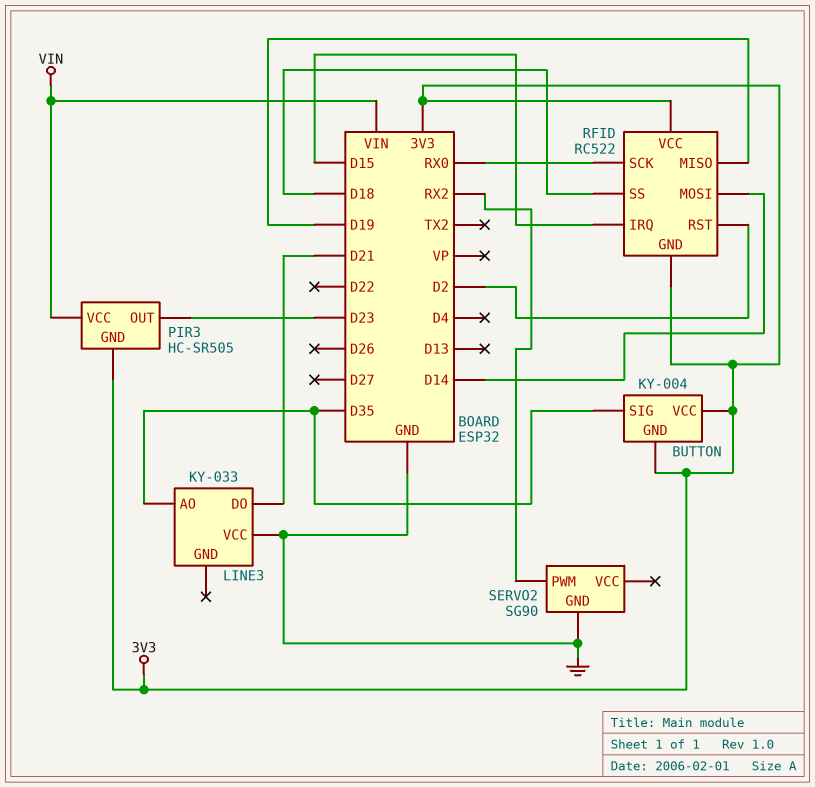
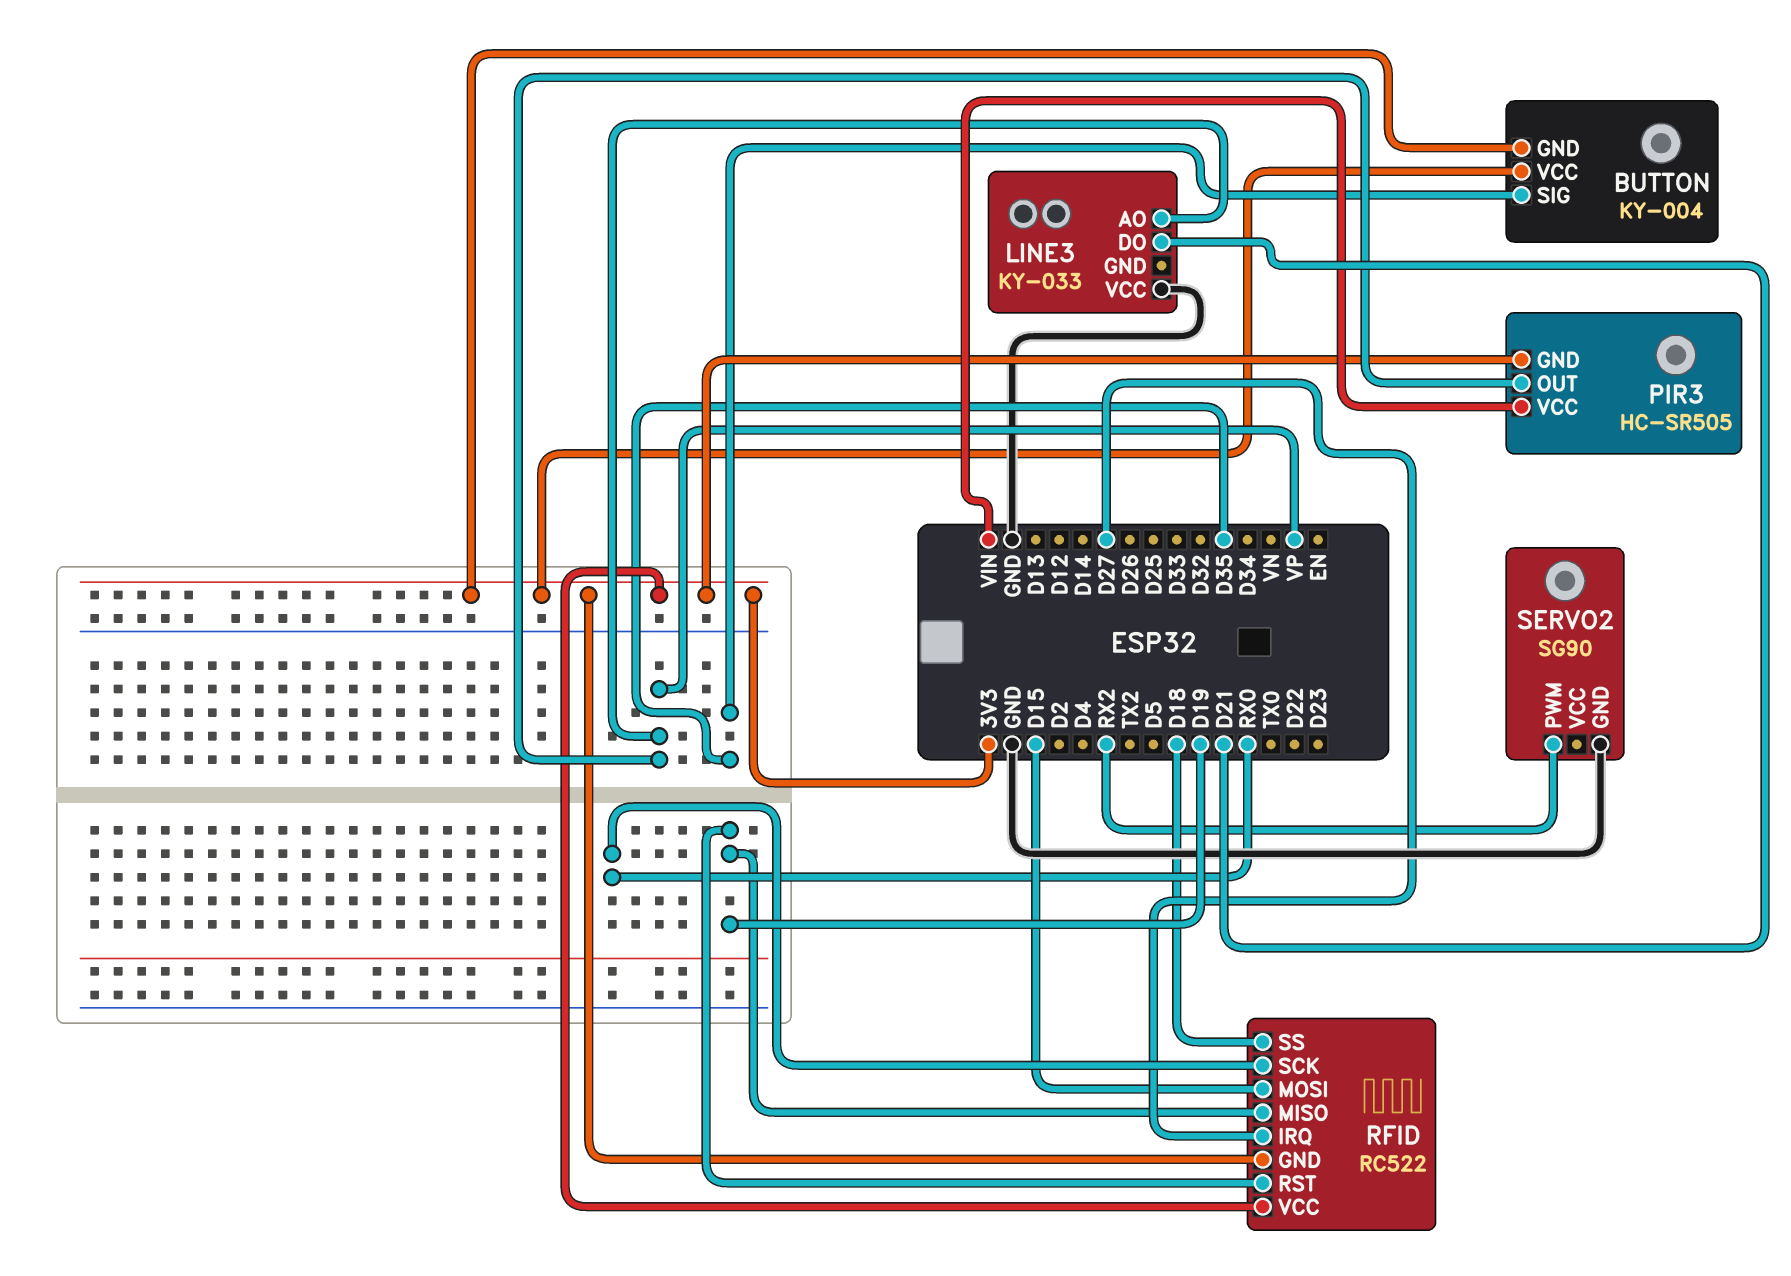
LINE3 pin AO: D35 -> VP
PIR3 pin OUT: D23 -> VP
RFID pin IRQ: D15 -> D27
RFID pin MOSI: D14 -> D15
RFID pin RST: D2 -> D19

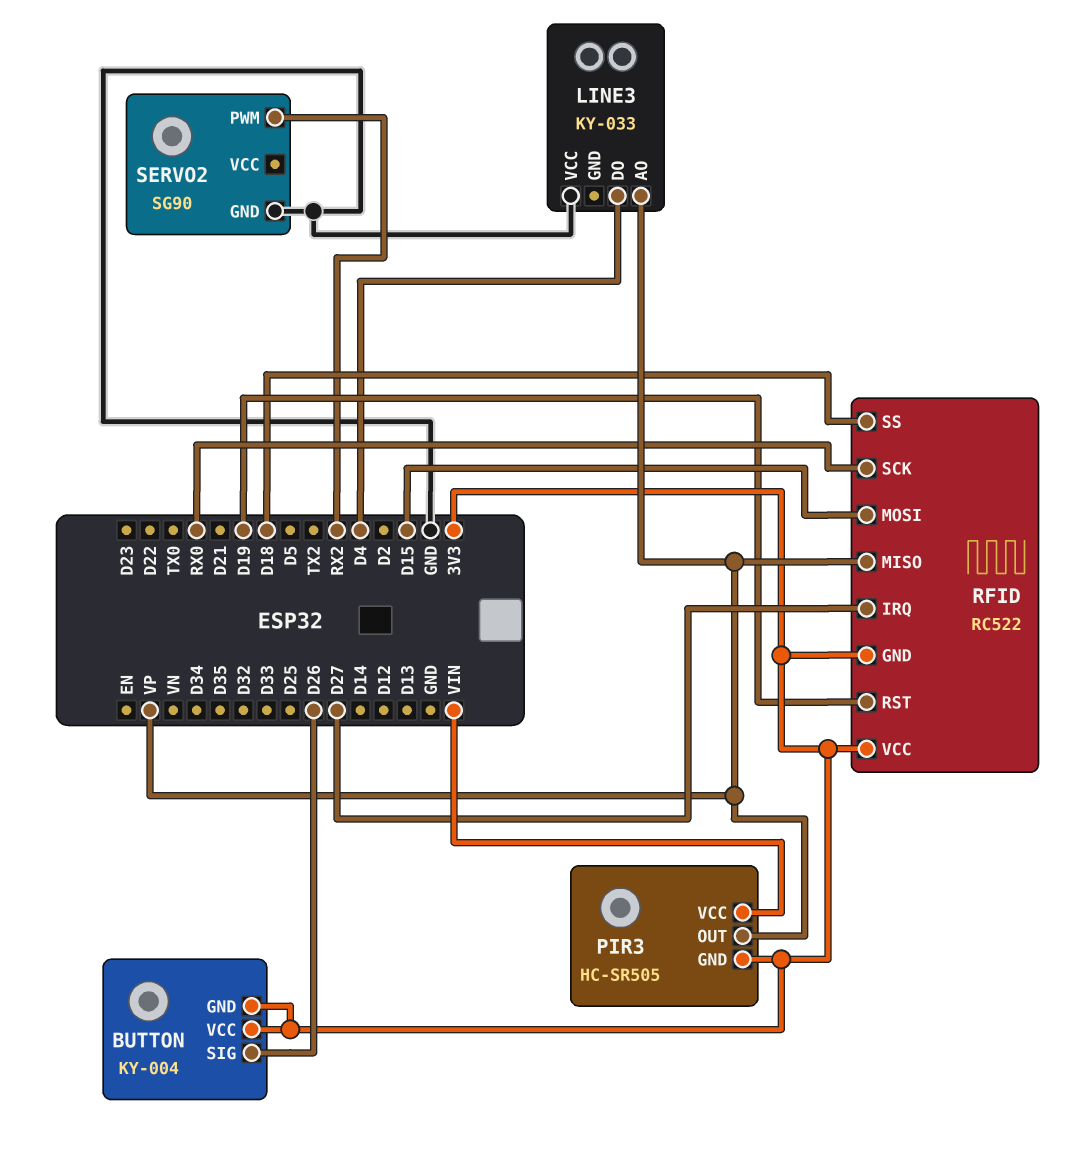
BUTTON pin SIG: D35 -> D26
LINE3 pin DO: D21 -> D4
RFID pin MISO: D19 -> VP

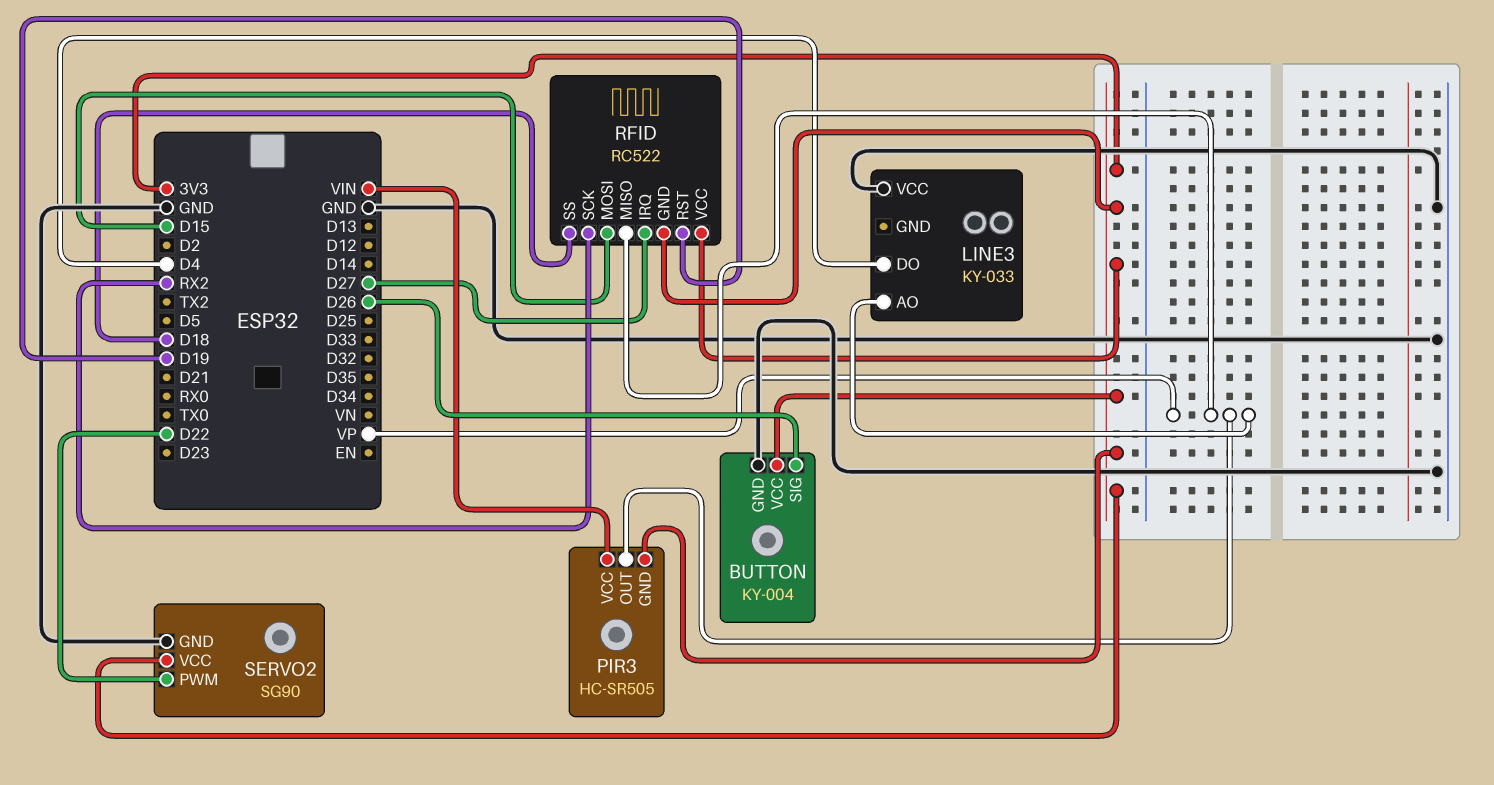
BUTTON pin GND: 3V3 -> GND
RFID pin SCK: RX0 -> RX2
SERVO2 pin PWM: RX2 -> D22
SERVO2 pin VCC: none -> 3V3

